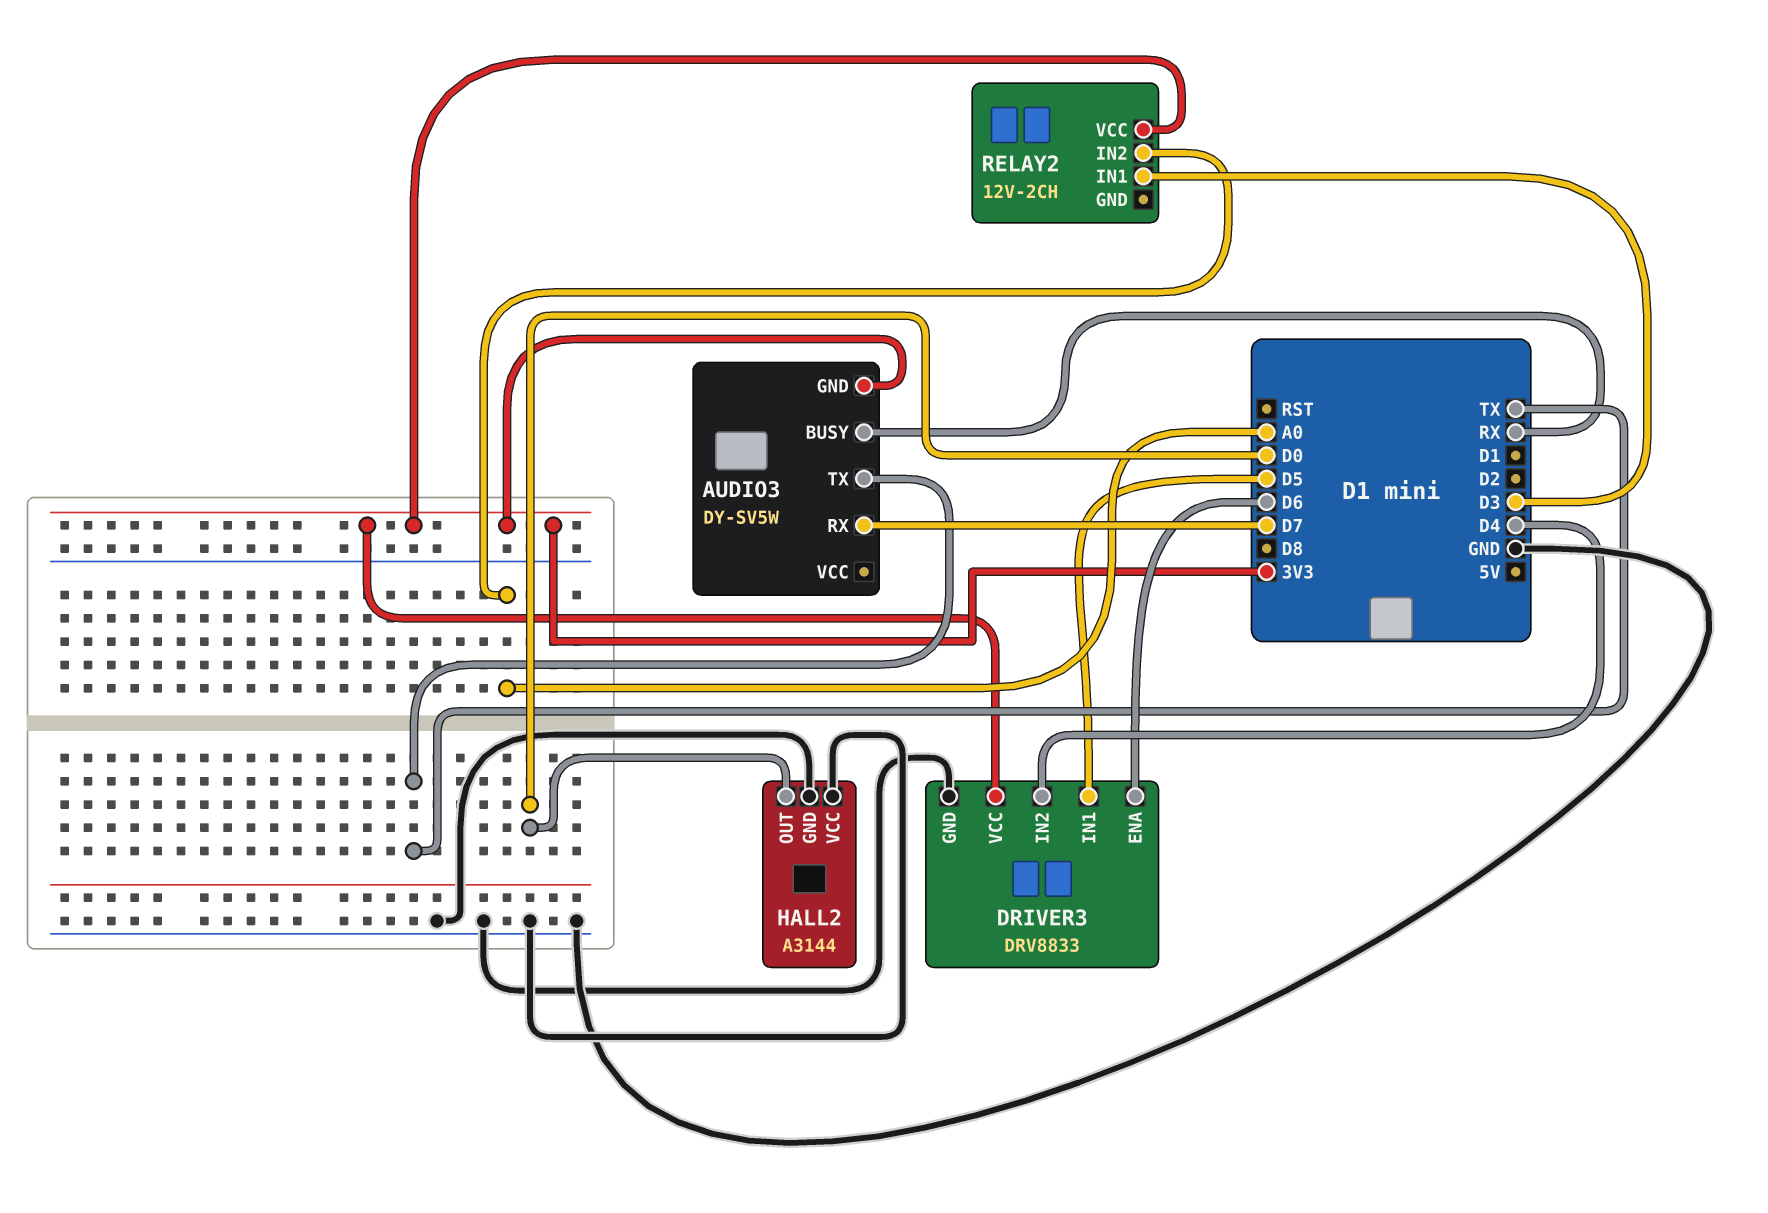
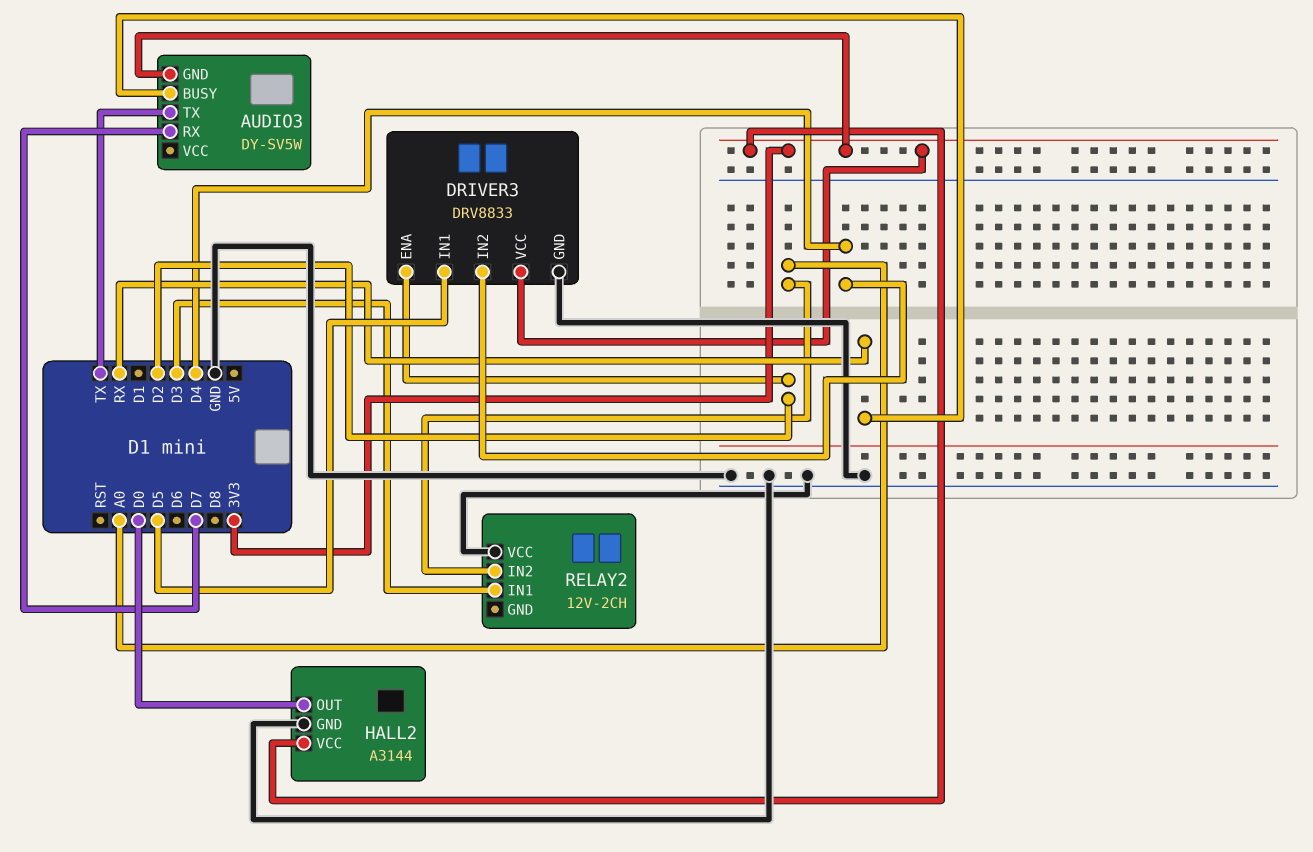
DRIVER3 pin ENA: D6 -> D2
HALL2 pin VCC: GND -> 3V3
RELAY2 pin VCC: 3V3 -> GND

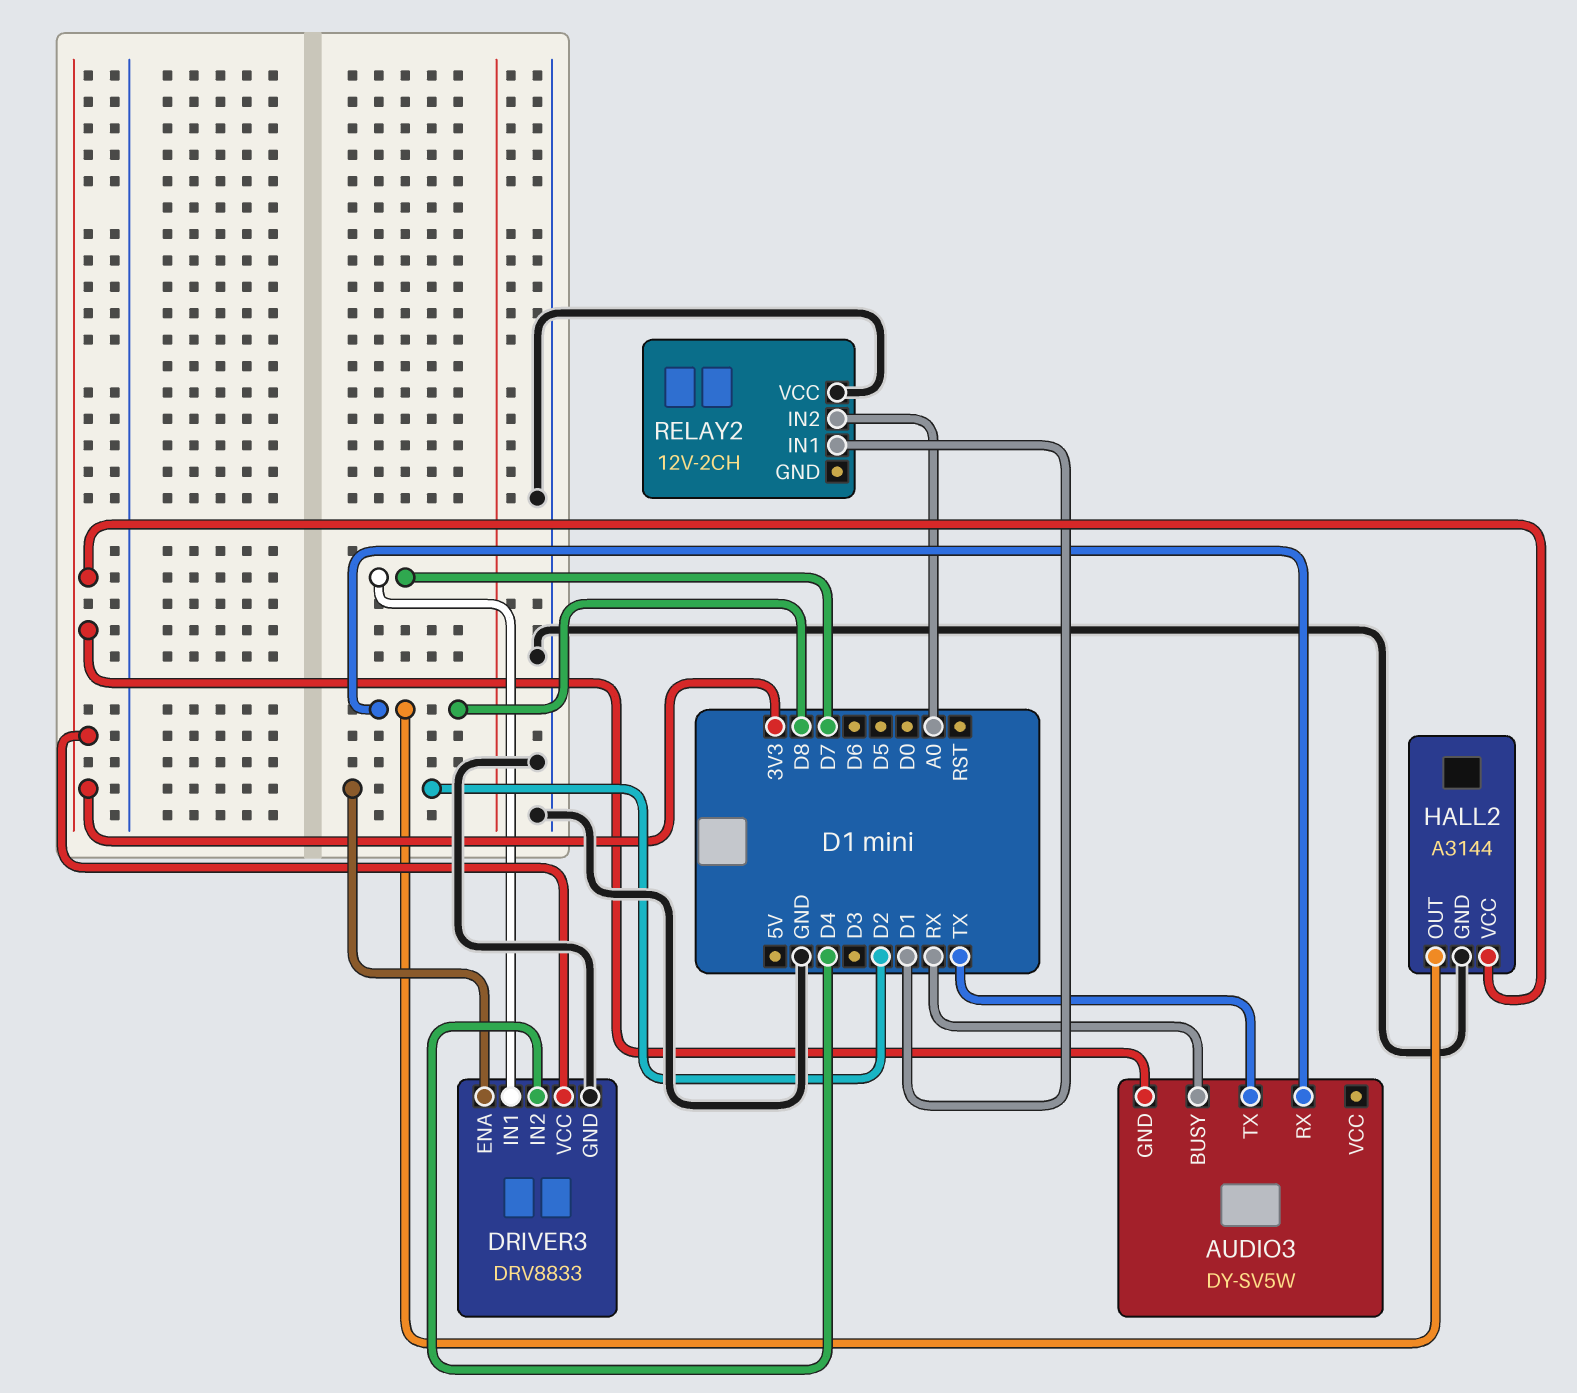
AUDIO3 pin RX: D7 -> D8
DRIVER3 pin IN1: D5 -> D7
HALL2 pin OUT: D0 -> D8
RELAY2 pin IN1: D3 -> D1

